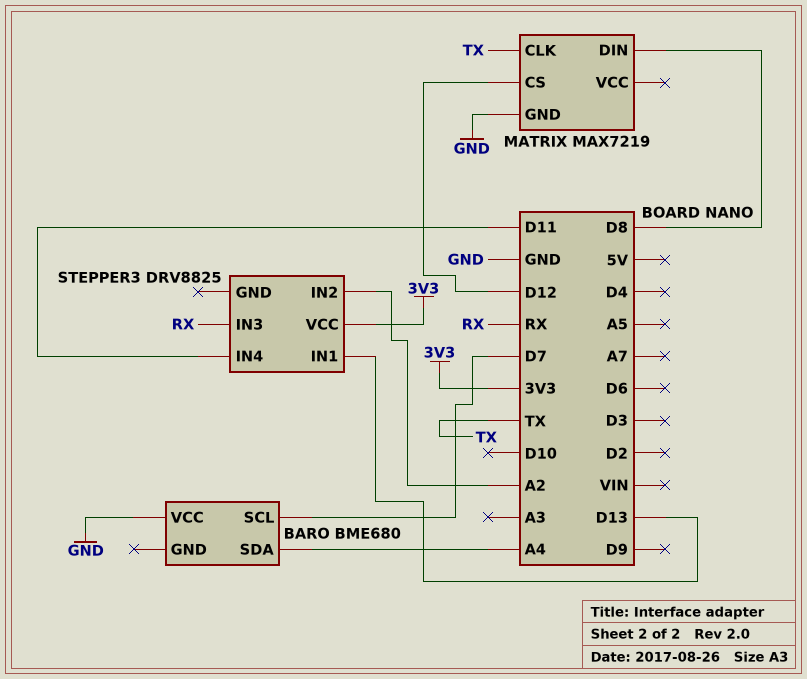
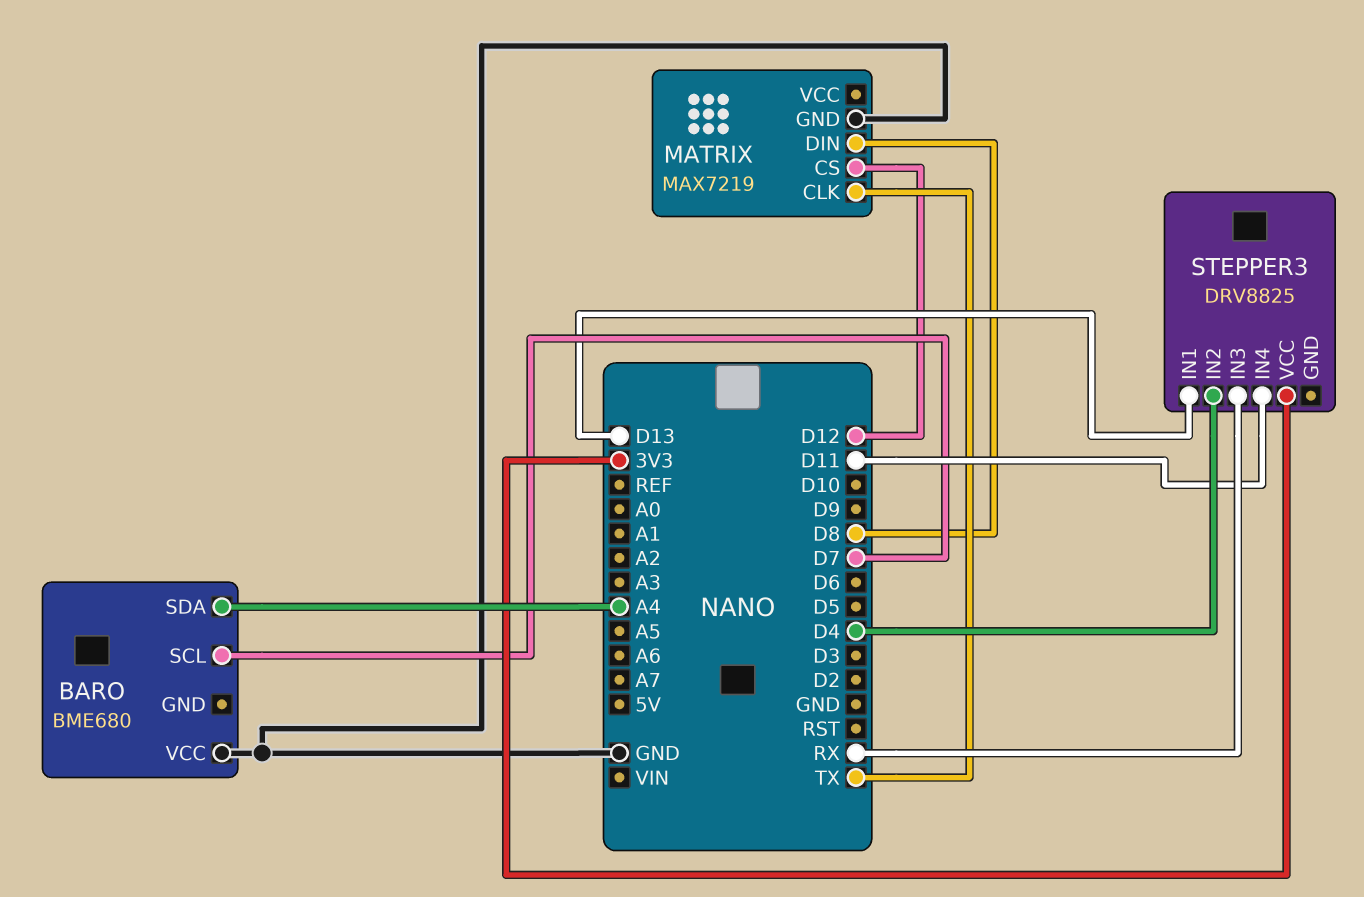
STEPPER3 pin IN2: A2 -> D4

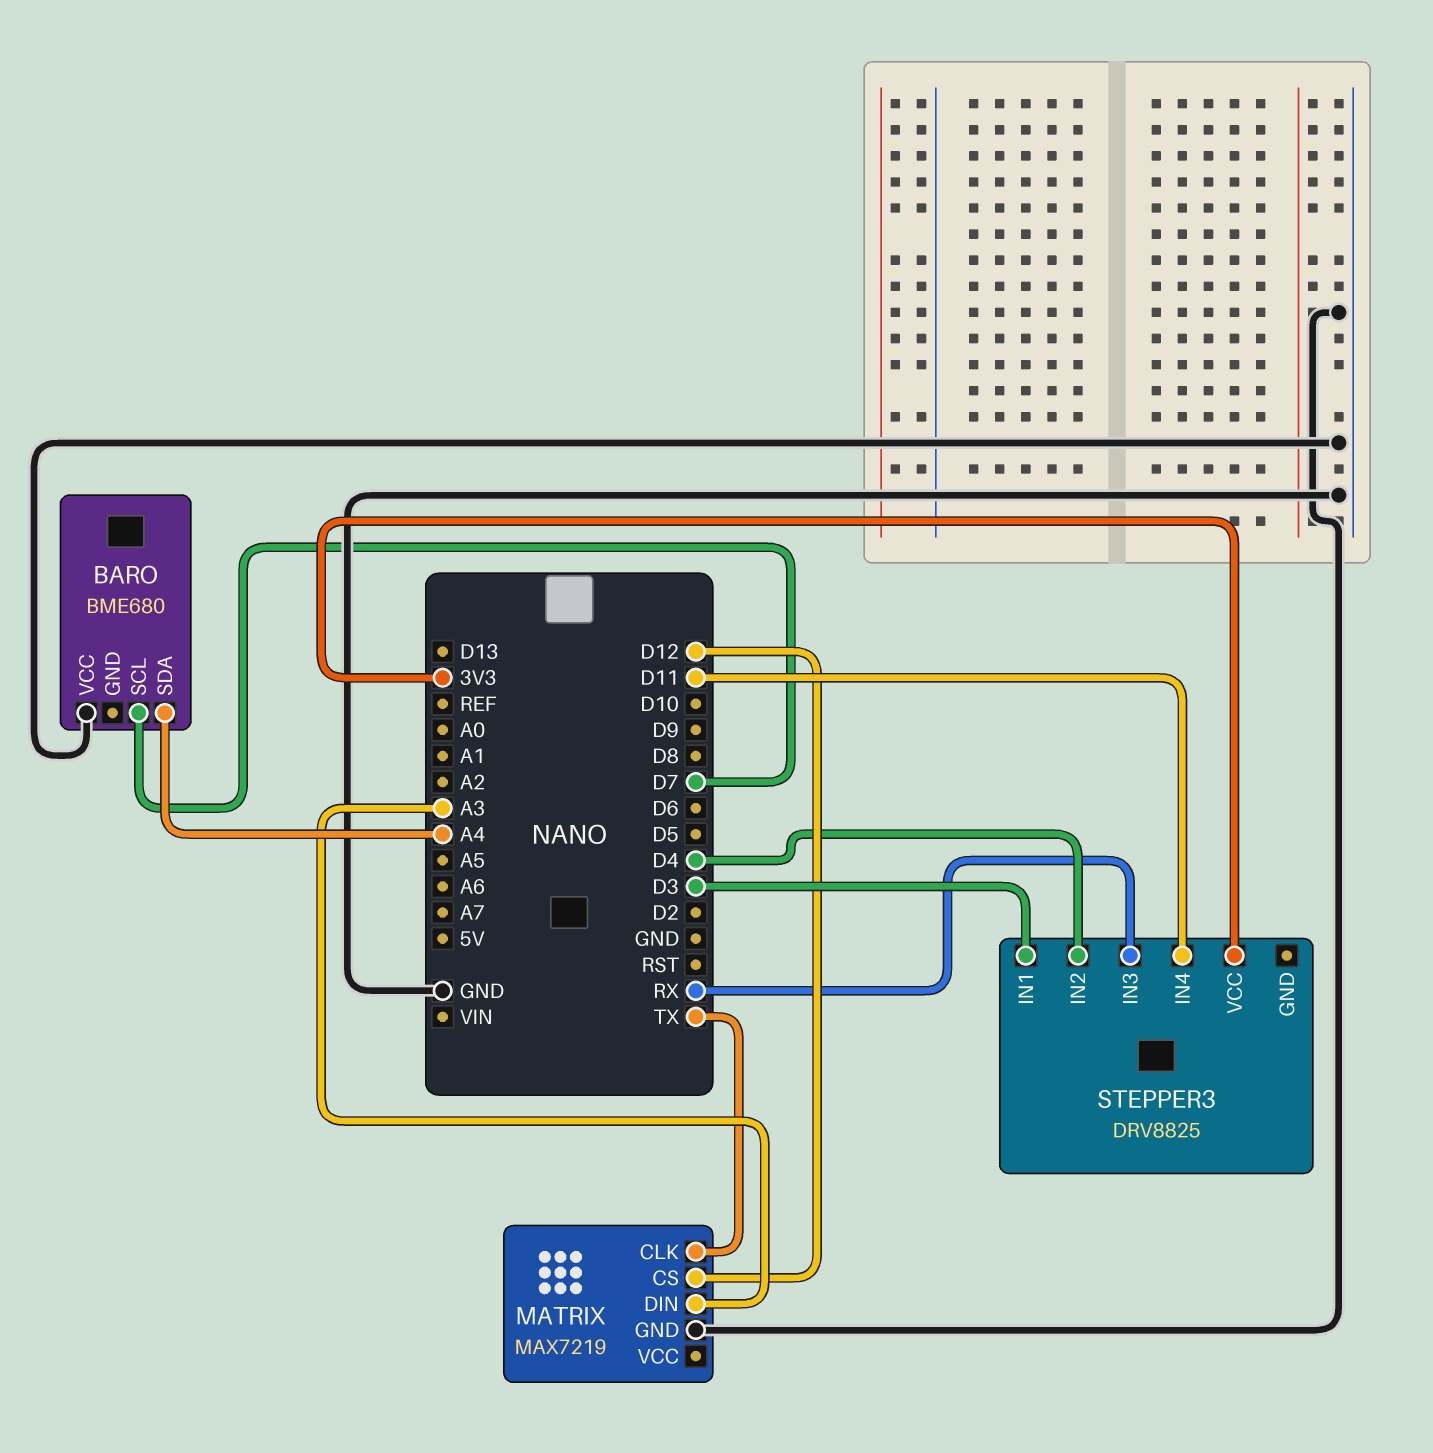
MATRIX pin DIN: D8 -> A3
STEPPER3 pin IN1: D13 -> D3

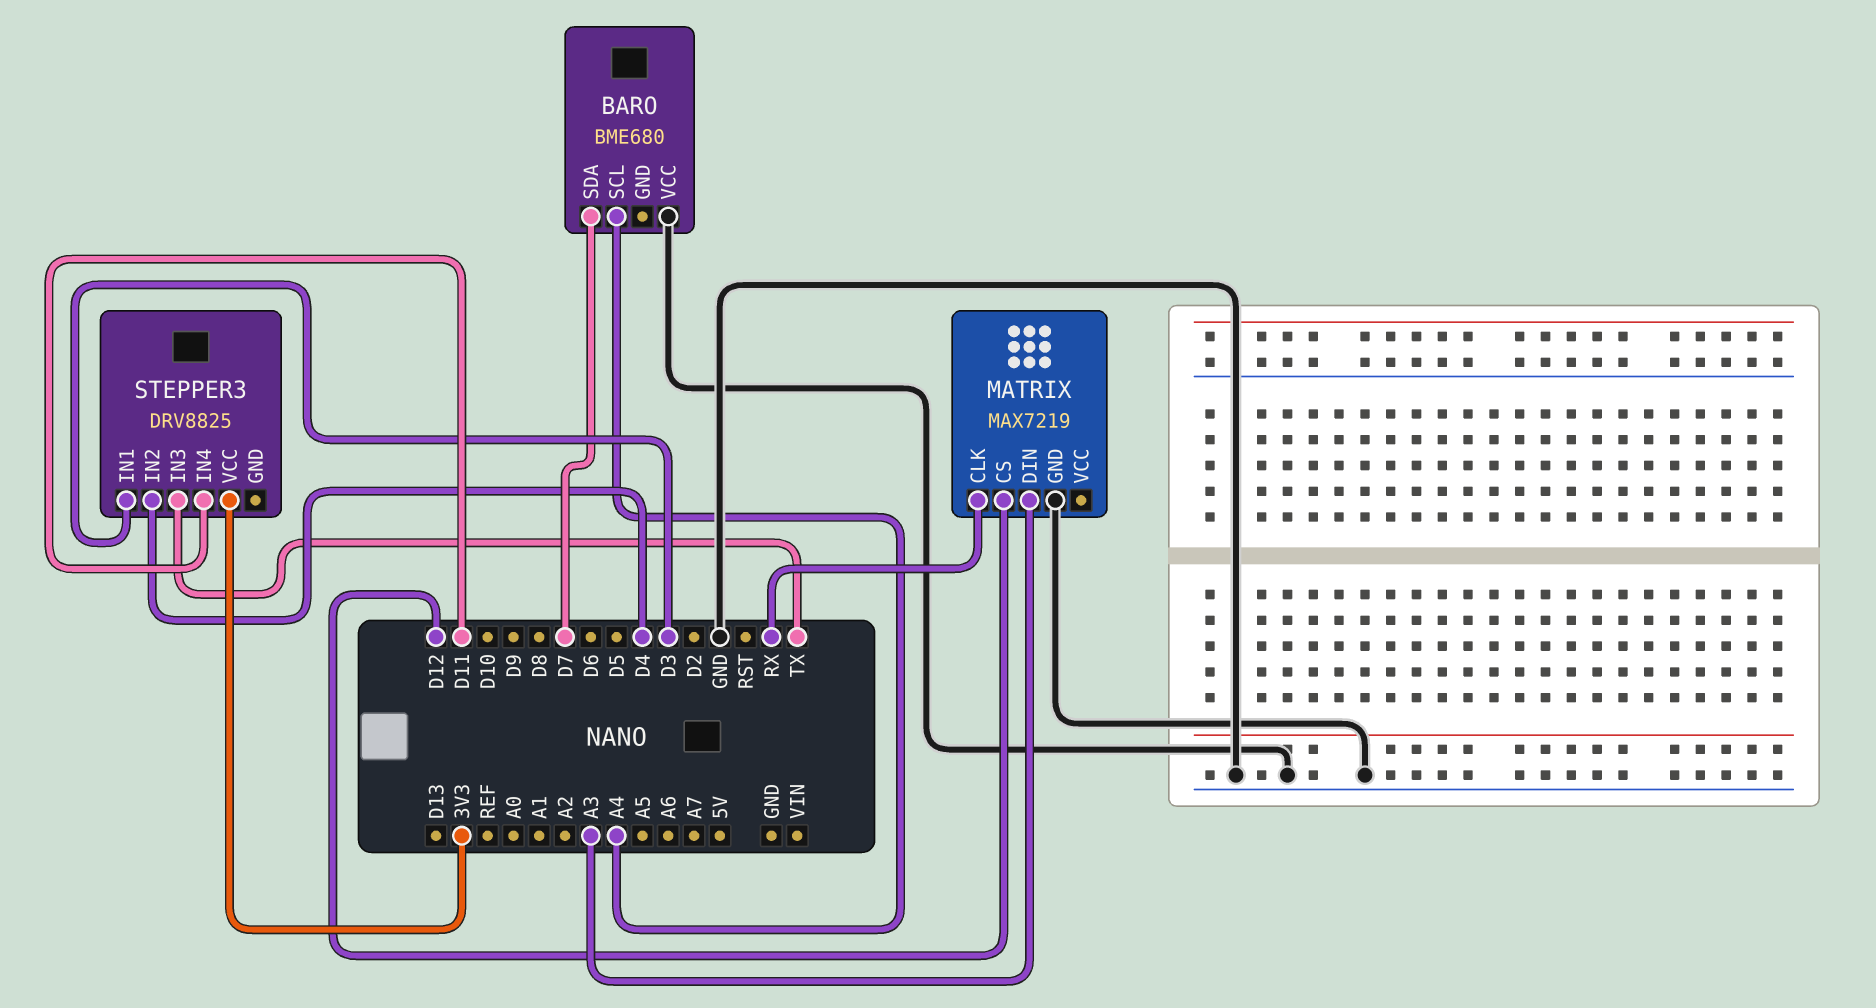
BARO pin SCL: D7 -> A4
BARO pin SDA: A4 -> D7
MATRIX pin CLK: TX -> RX
STEPPER3 pin IN3: RX -> TX

